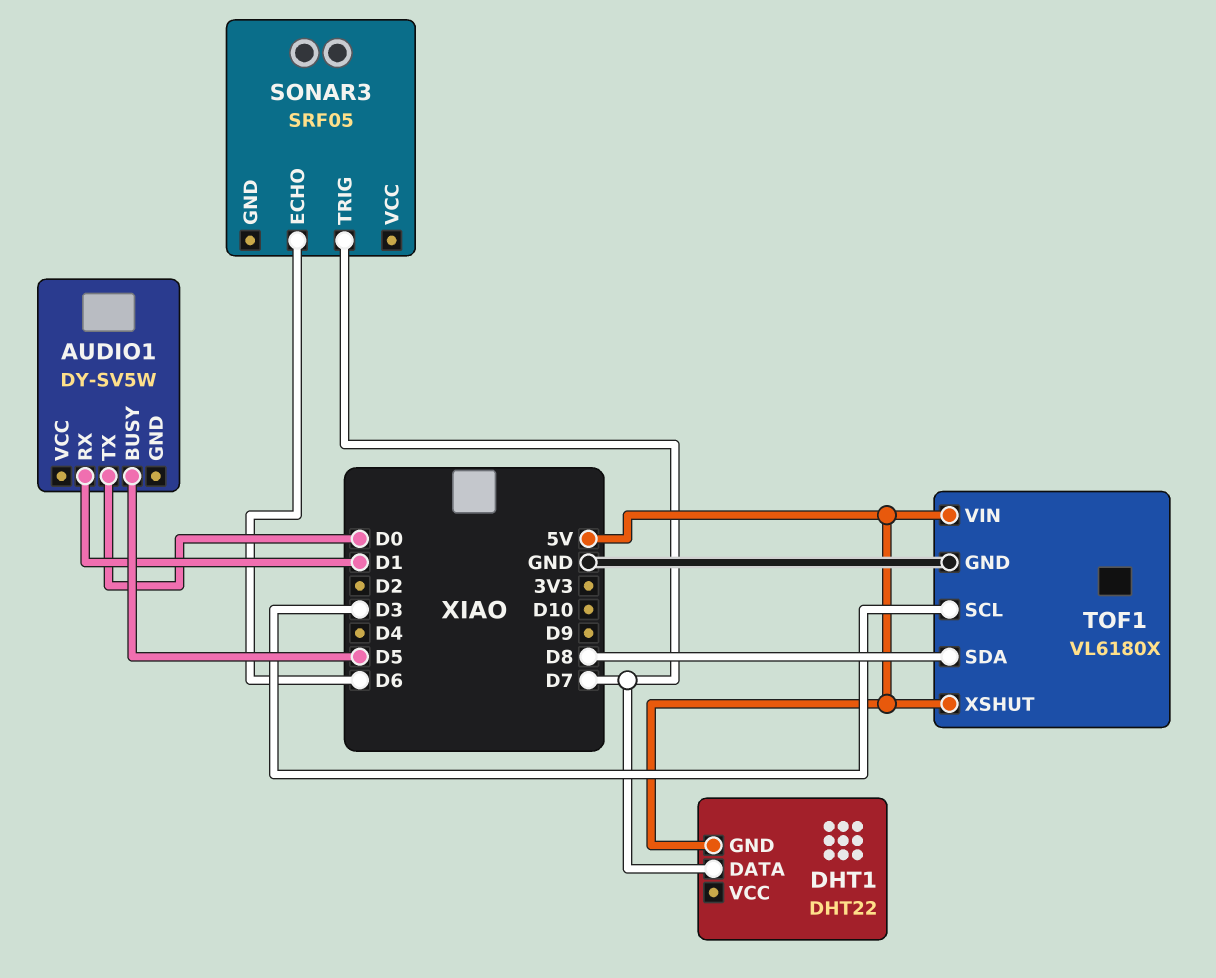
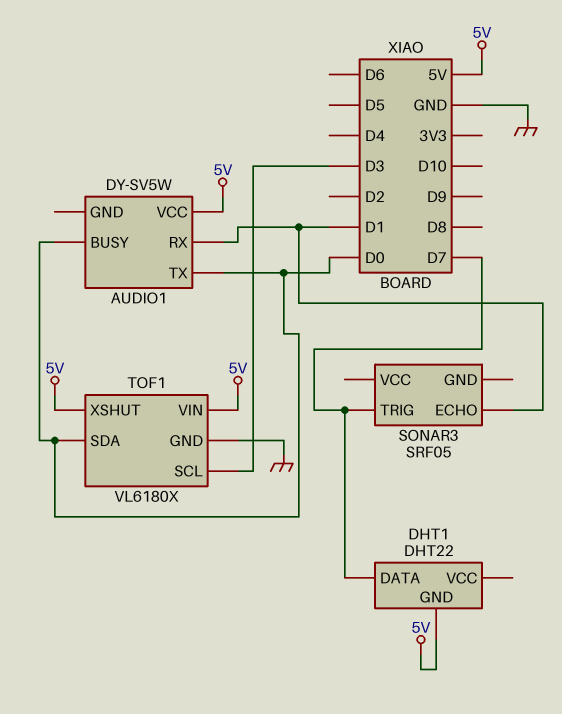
AUDIO1 pin BUSY: D5 -> D0
AUDIO1 pin VCC: none -> 5V
SONAR3 pin ECHO: D6 -> D1
TOF1 pin SDA: D8 -> D0

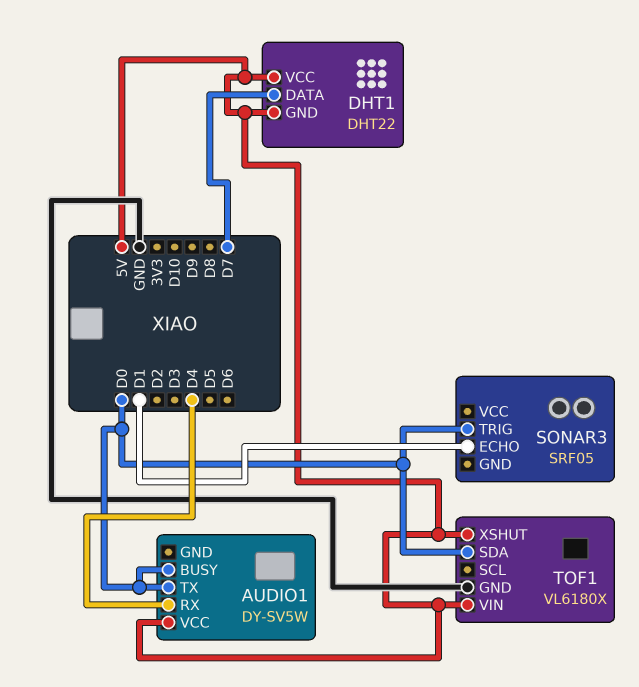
AUDIO1 pin RX: D1 -> D4
DHT1 pin VCC: none -> 5V
SONAR3 pin TRIG: D7 -> D0
TOF1 pin SCL: D3 -> none

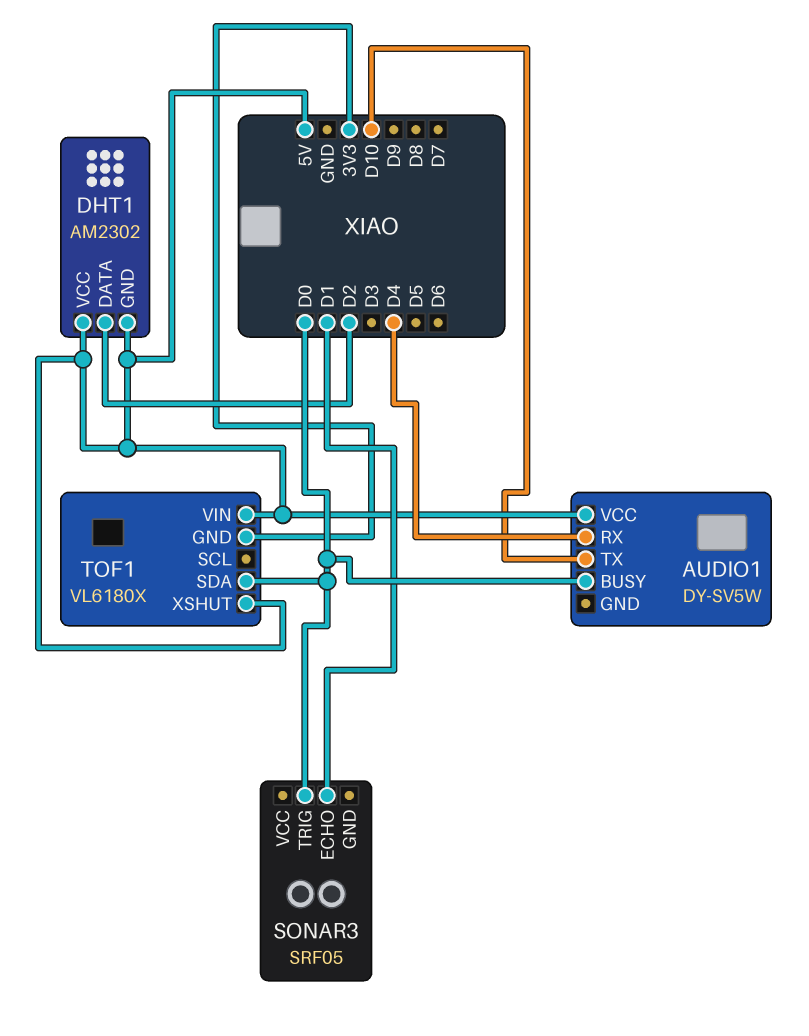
AUDIO1 pin TX: D0 -> D10
DHT1: DHT22 -> AM2302
DHT1 pin DATA: D7 -> D2
TOF1 pin GND: GND -> 3V3

